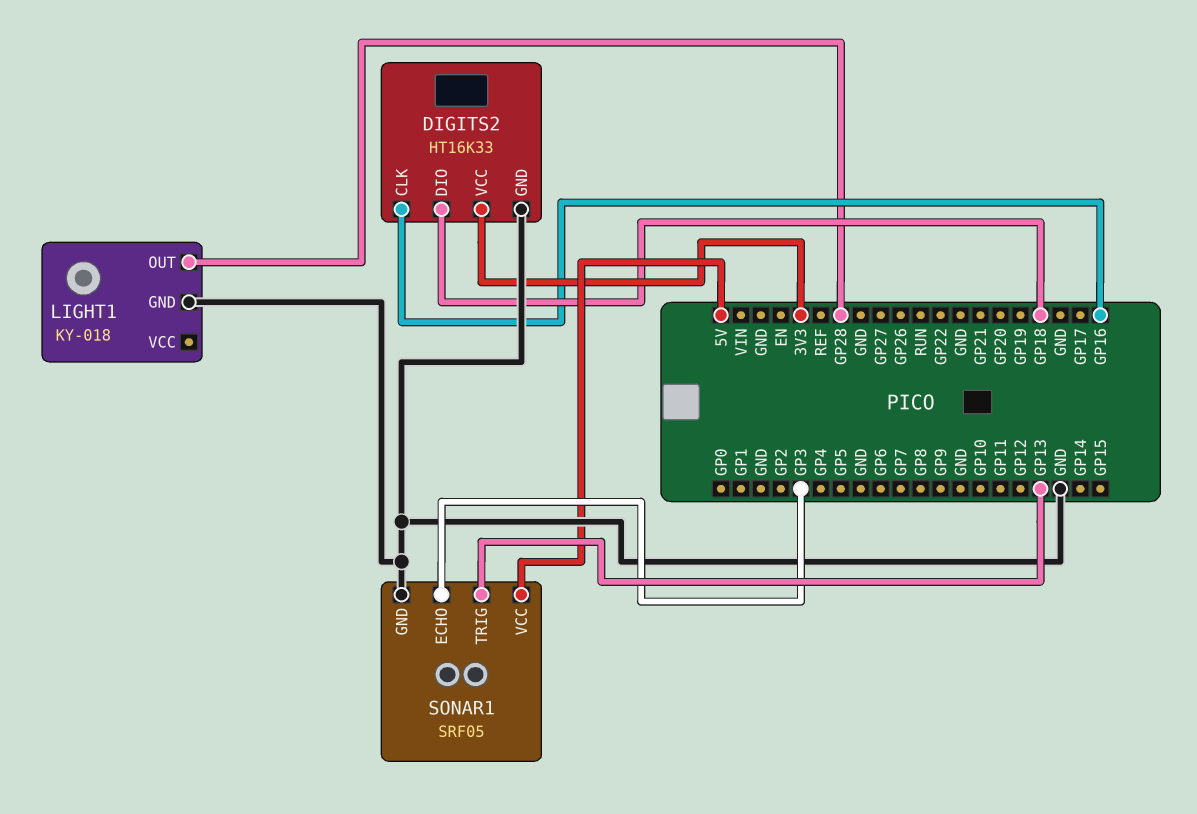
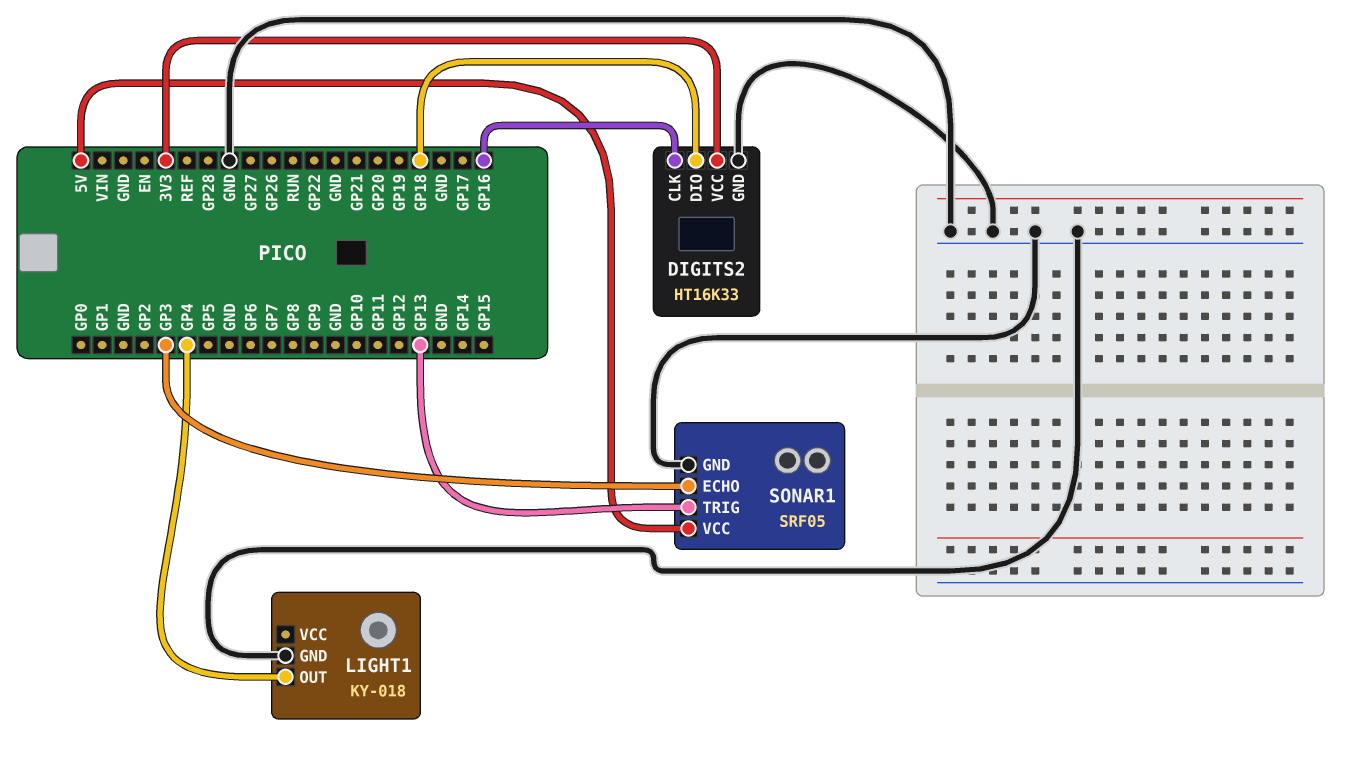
LIGHT1 pin OUT: GP28 -> GP4

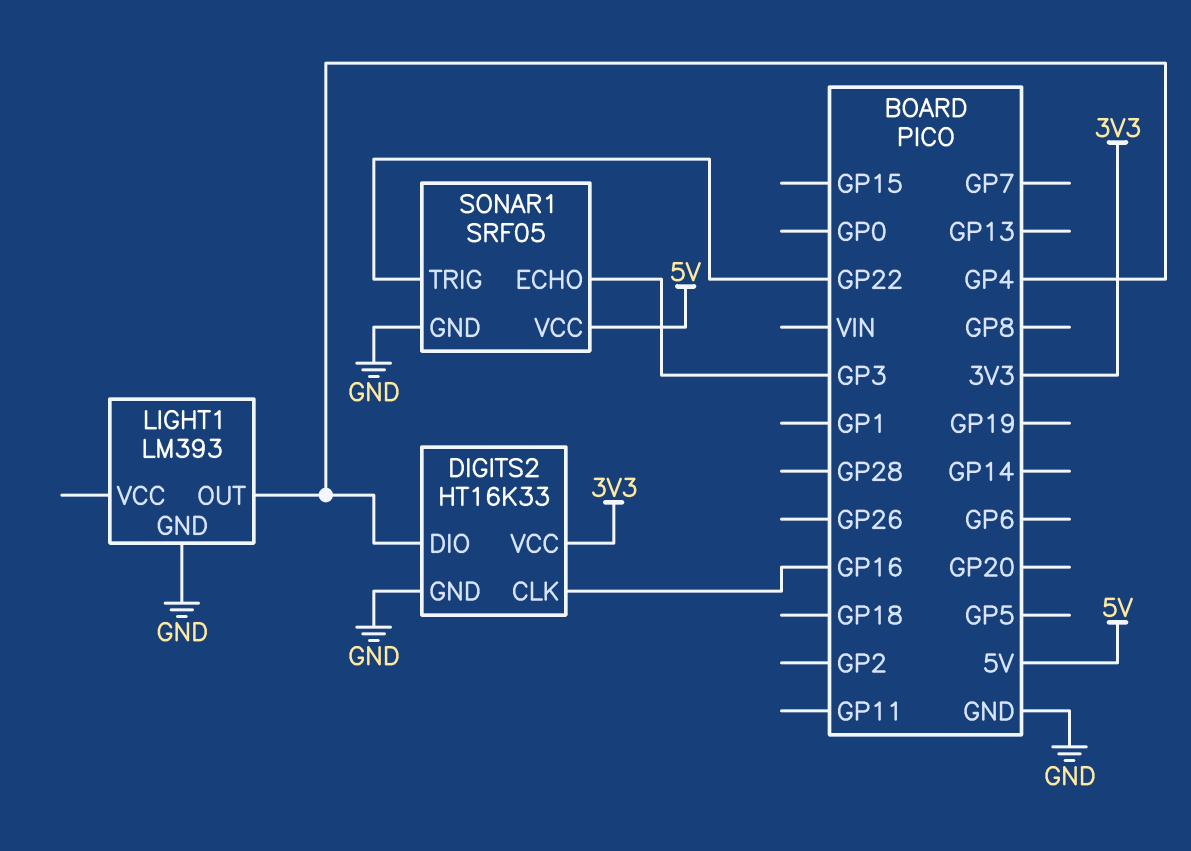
DIGITS2 pin DIO: GP18 -> GP4
LIGHT1: KY-018 -> LM393
SONAR1 pin TRIG: GP13 -> GP22

